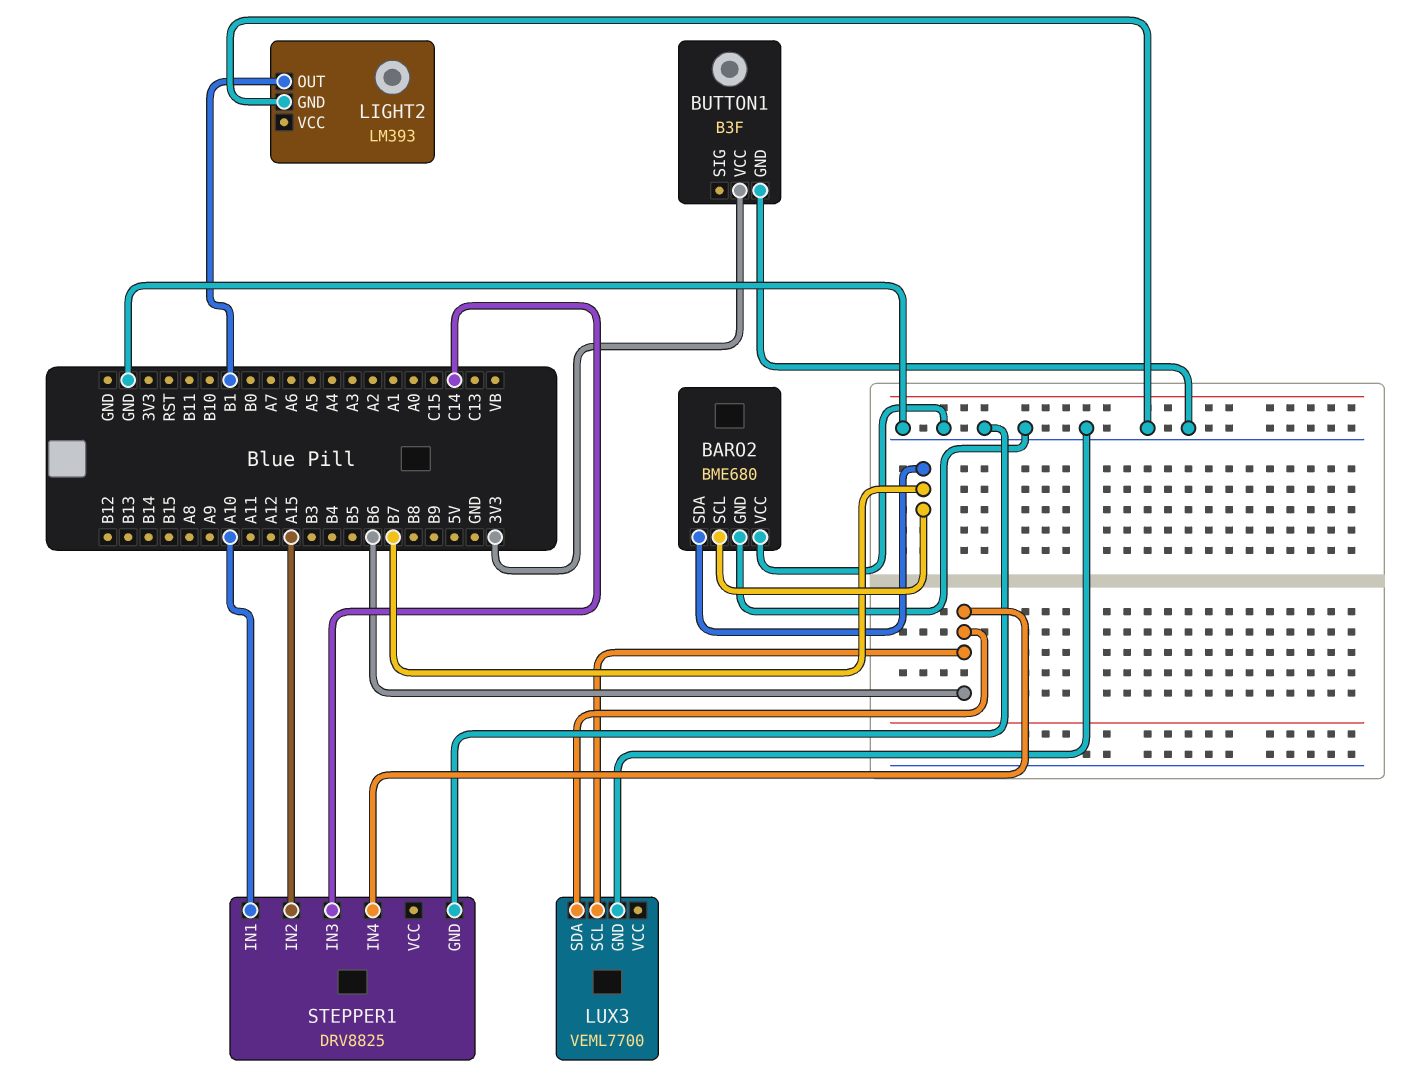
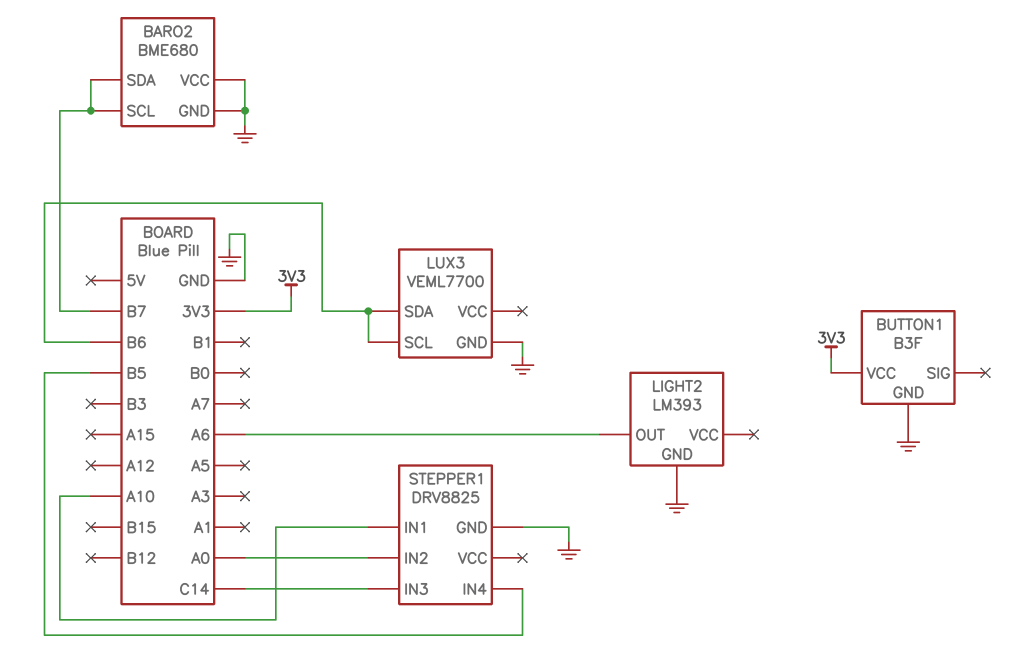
LIGHT2 pin OUT: B1 -> A6
STEPPER1 pin IN2: A15 -> A0
STEPPER1 pin IN4: B6 -> B5

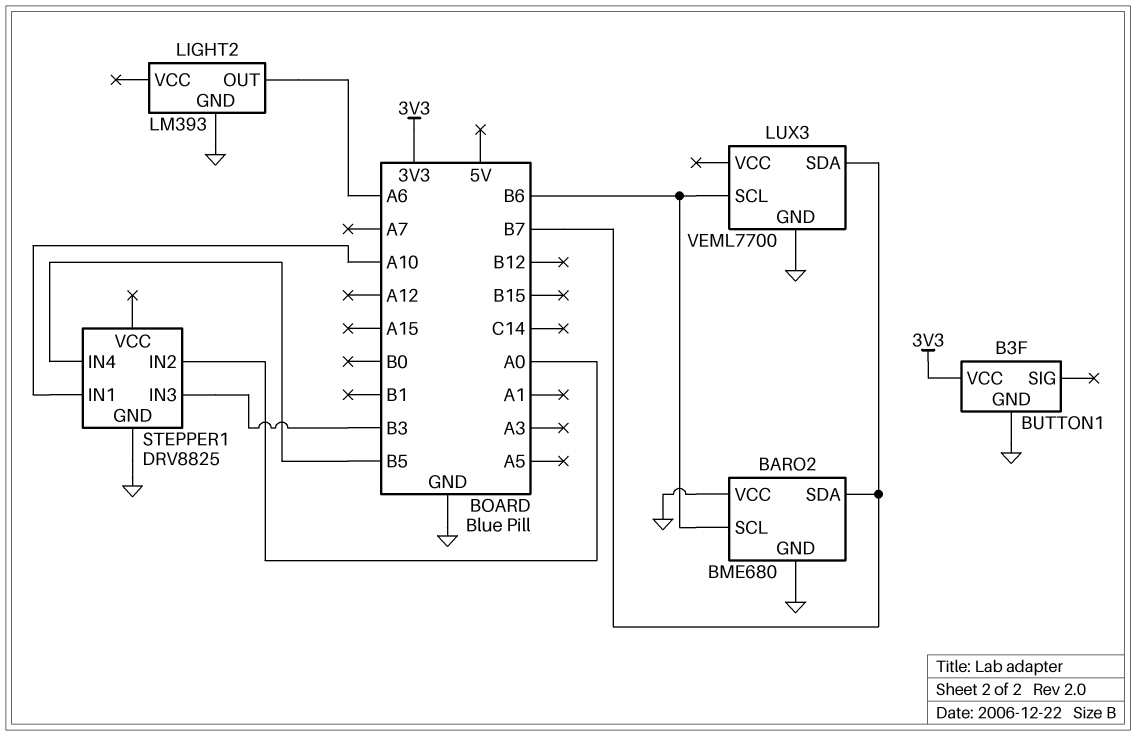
BARO2 pin SCL: B7 -> B6
LUX3 pin SDA: B6 -> B7
STEPPER1 pin IN3: C14 -> B3

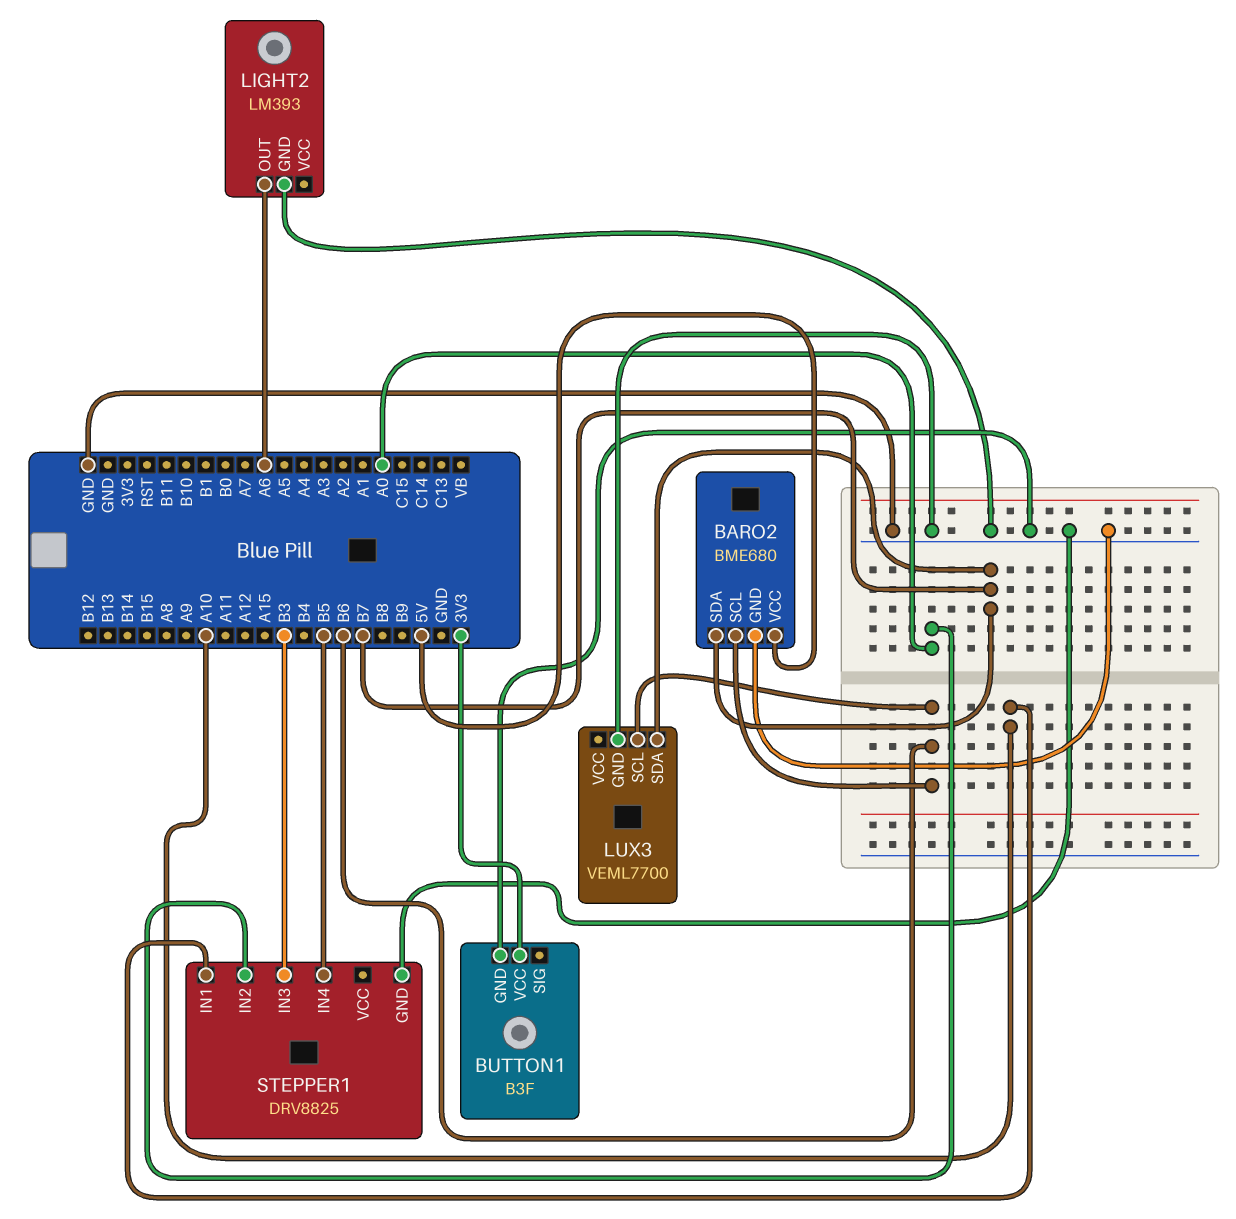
BARO2 pin VCC: GND -> 5V

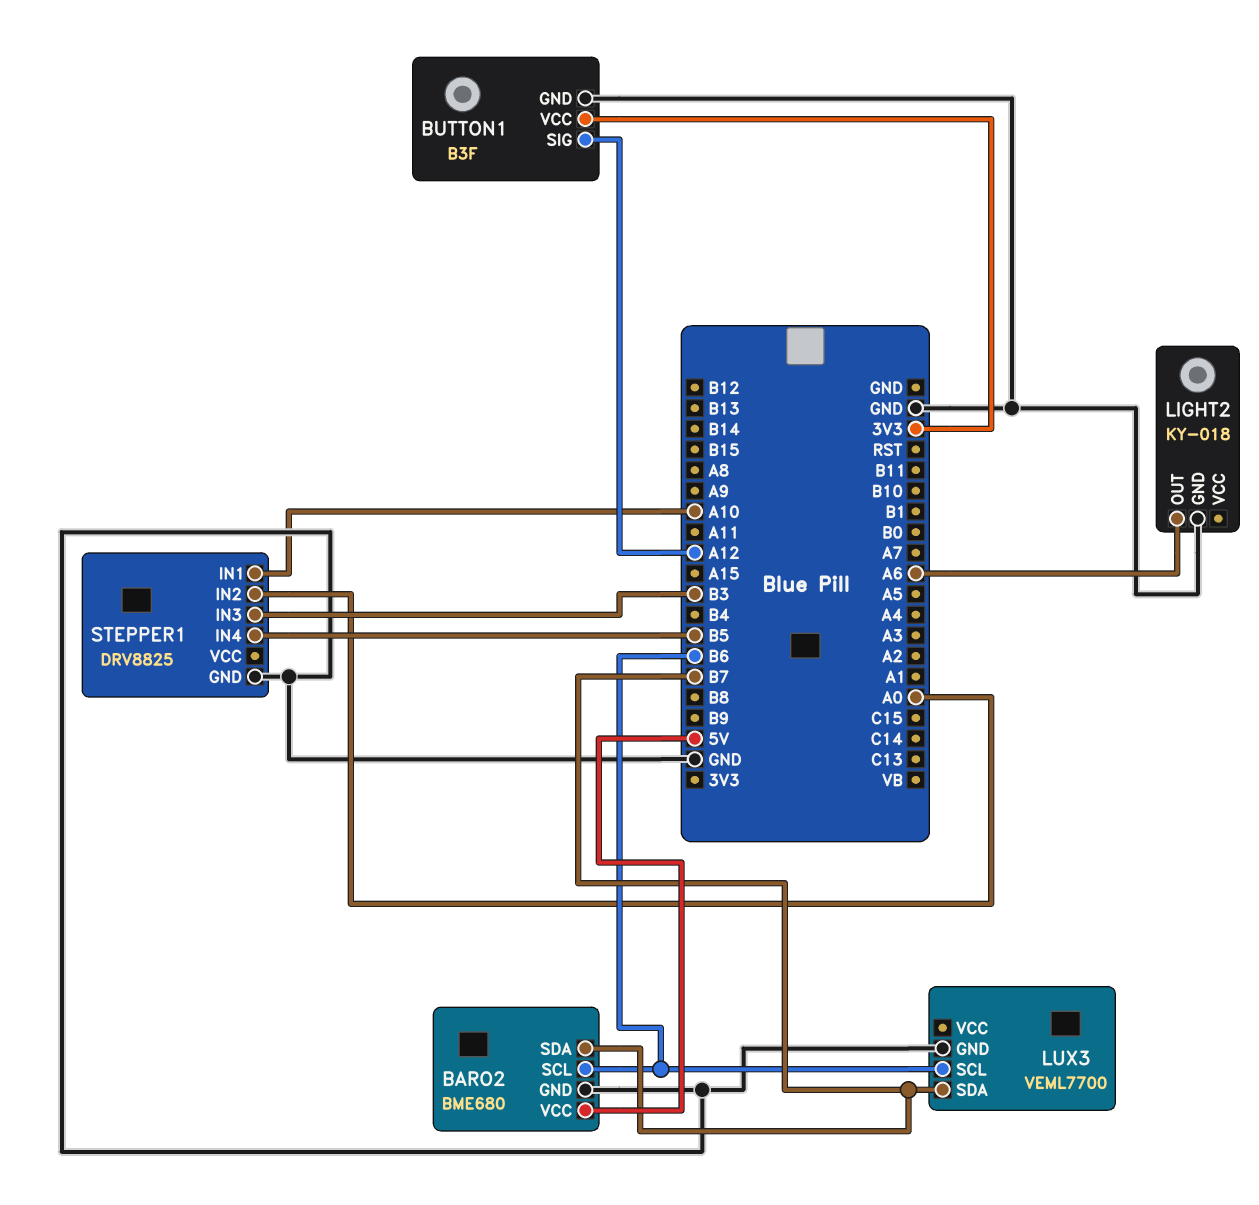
BUTTON1 pin SIG: none -> A12
LIGHT2: LM393 -> KY-018

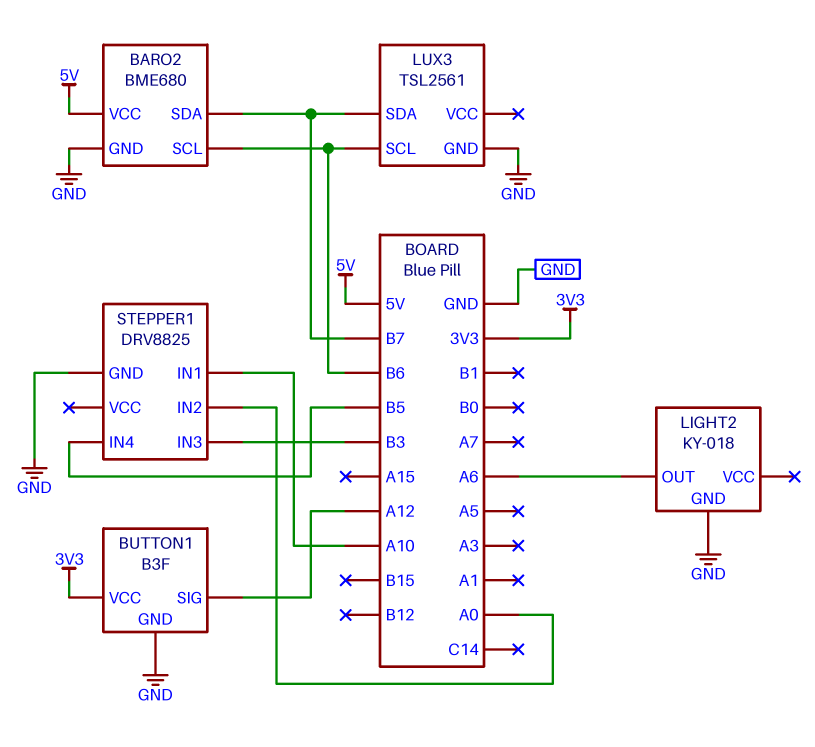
LUX3: VEML7700 -> TSL2561

